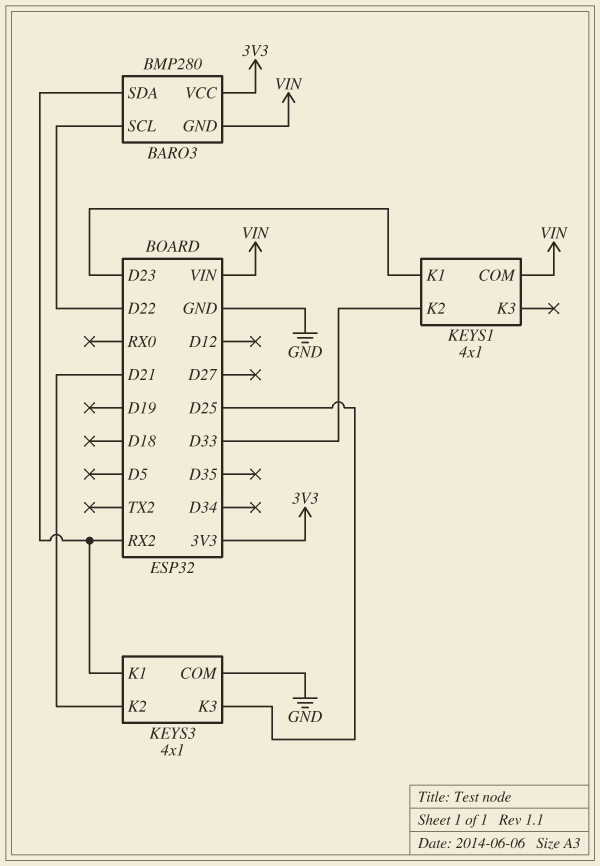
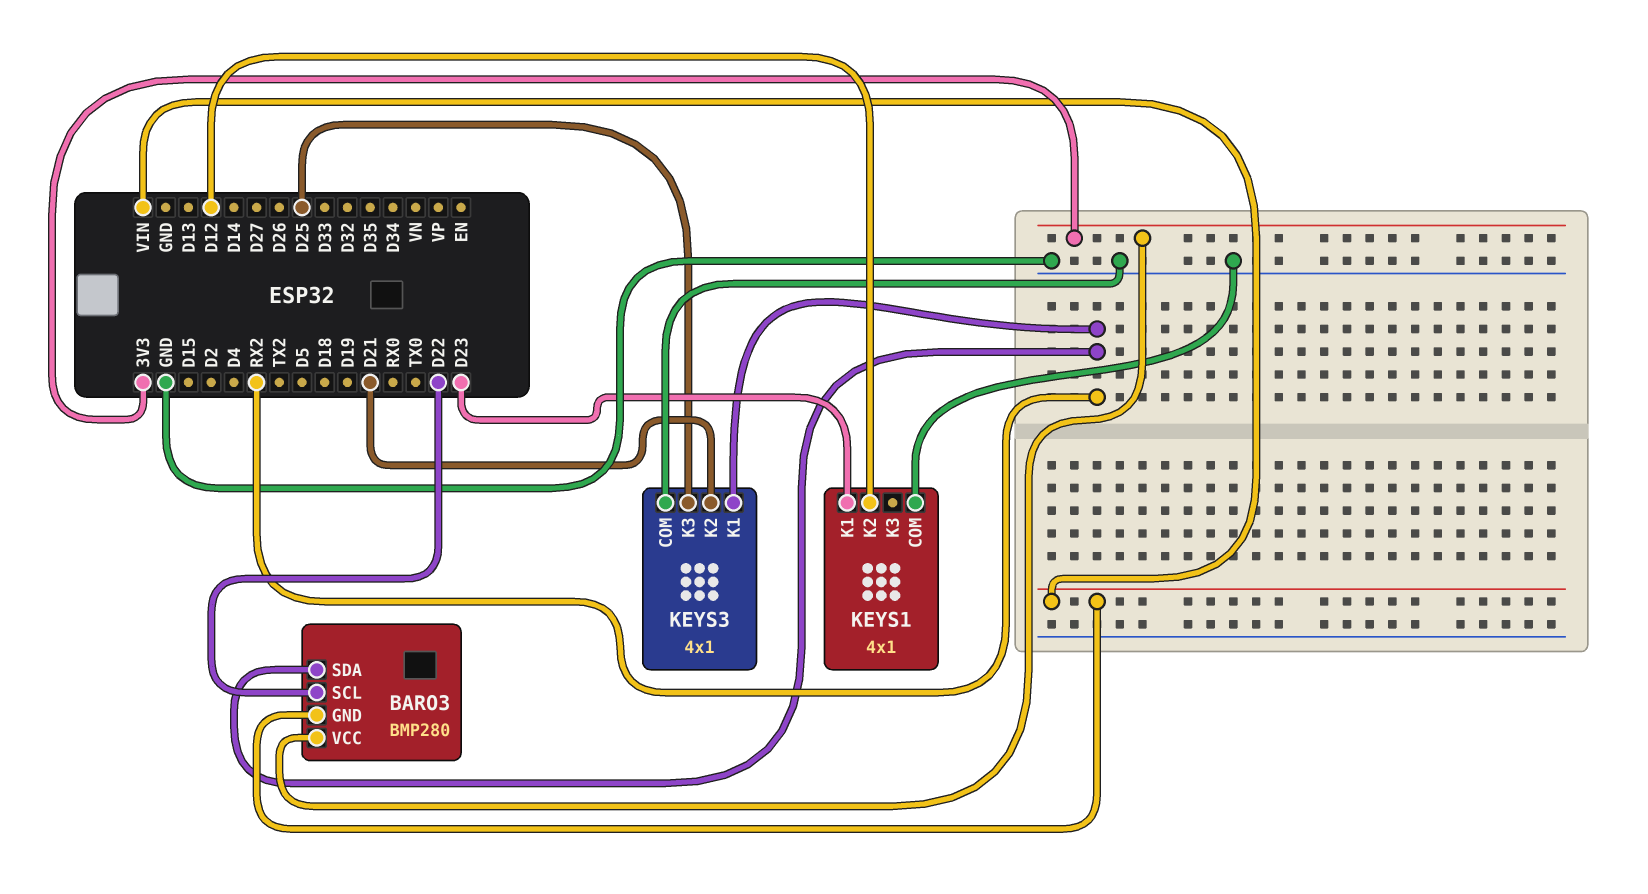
KEYS1 pin COM: VIN -> GND
KEYS1 pin K2: D33 -> D12

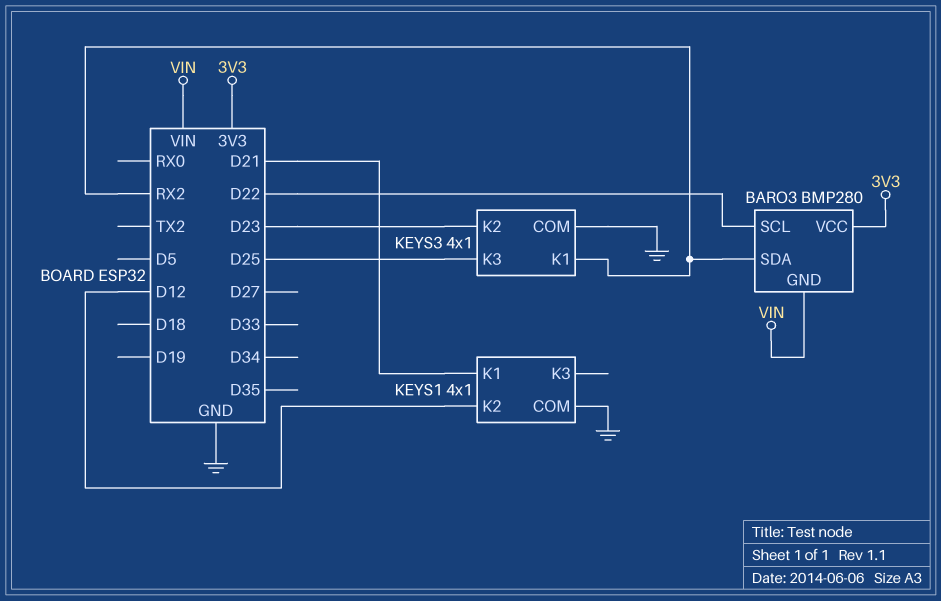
KEYS1 pin K1: D23 -> D21
KEYS3 pin K2: D21 -> D23

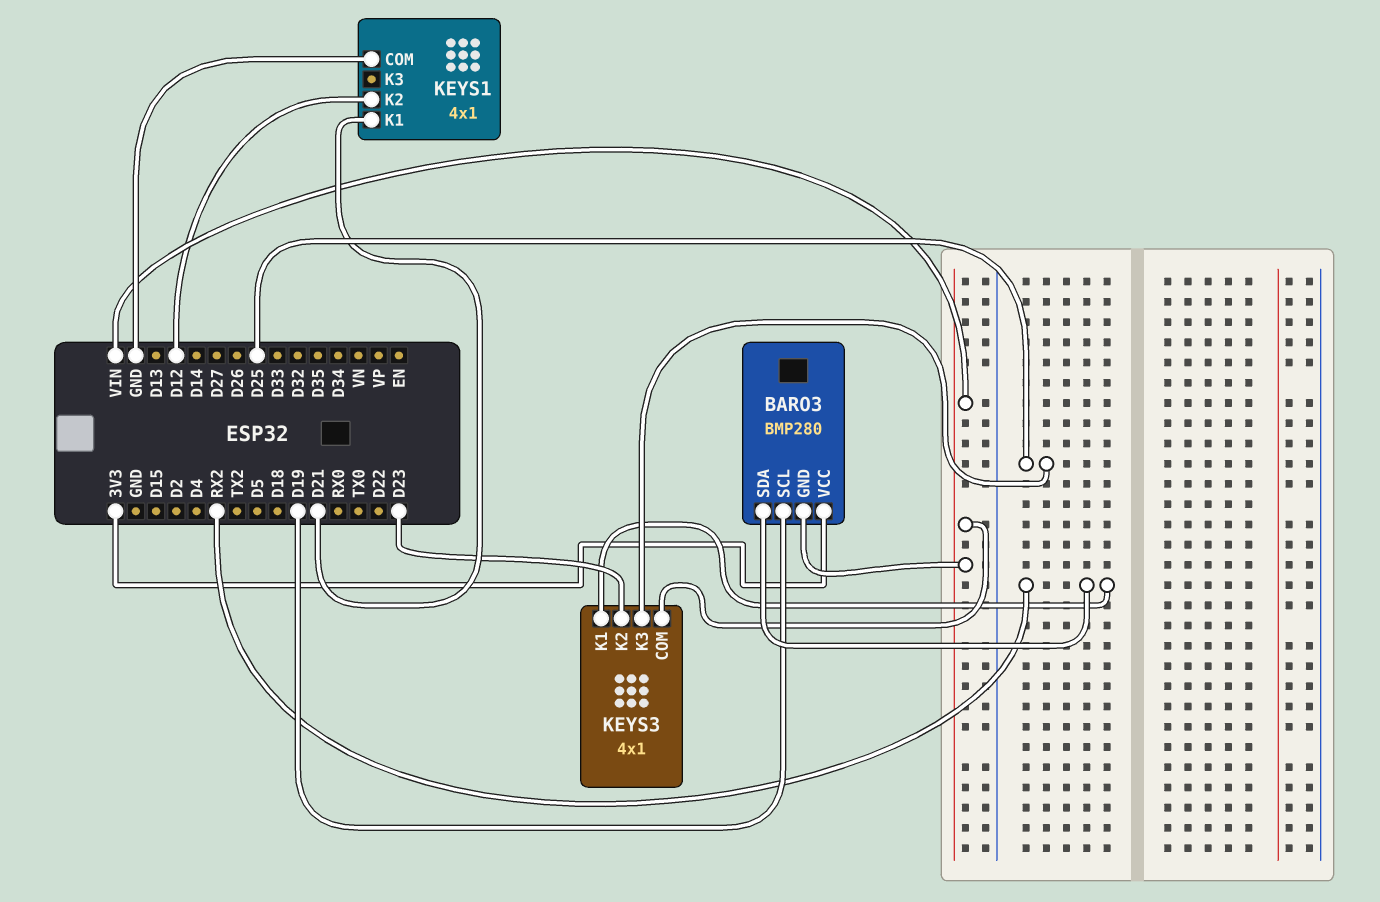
BARO3 pin SCL: D22 -> D19
KEYS3 pin COM: GND -> VIN

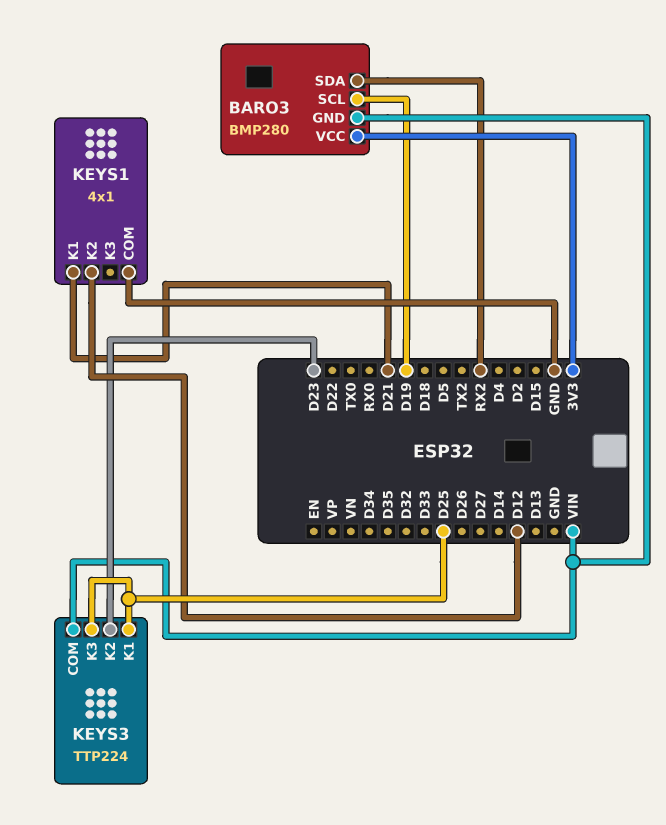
KEYS3: 4x1 -> TTP224
KEYS3 pin K1: RX2 -> D25

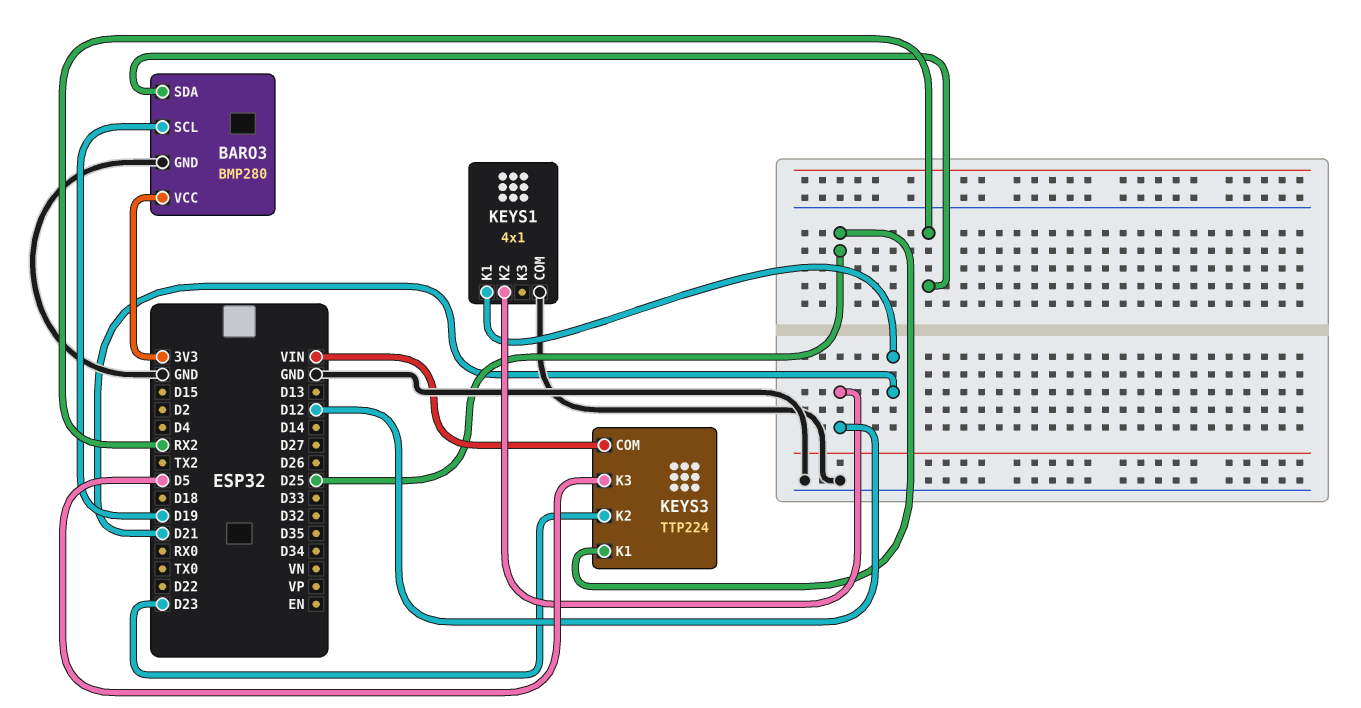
BARO3 pin GND: VIN -> GND
KEYS3 pin K3: D25 -> D5

